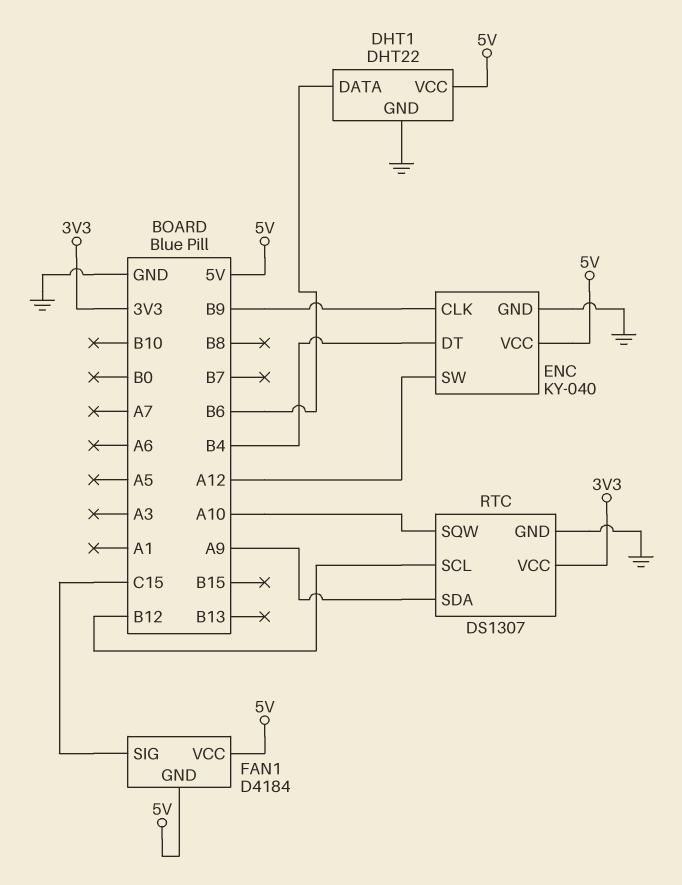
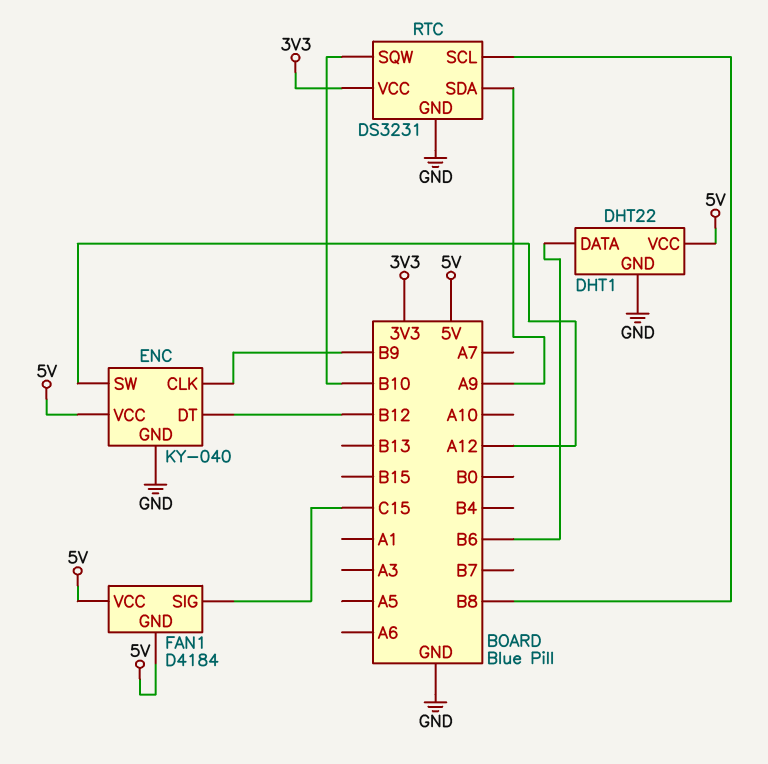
ENC pin DT: B4 -> B12
RTC: DS1307 -> DS3231
RTC pin SCL: B12 -> B8
RTC pin SQW: A10 -> B10

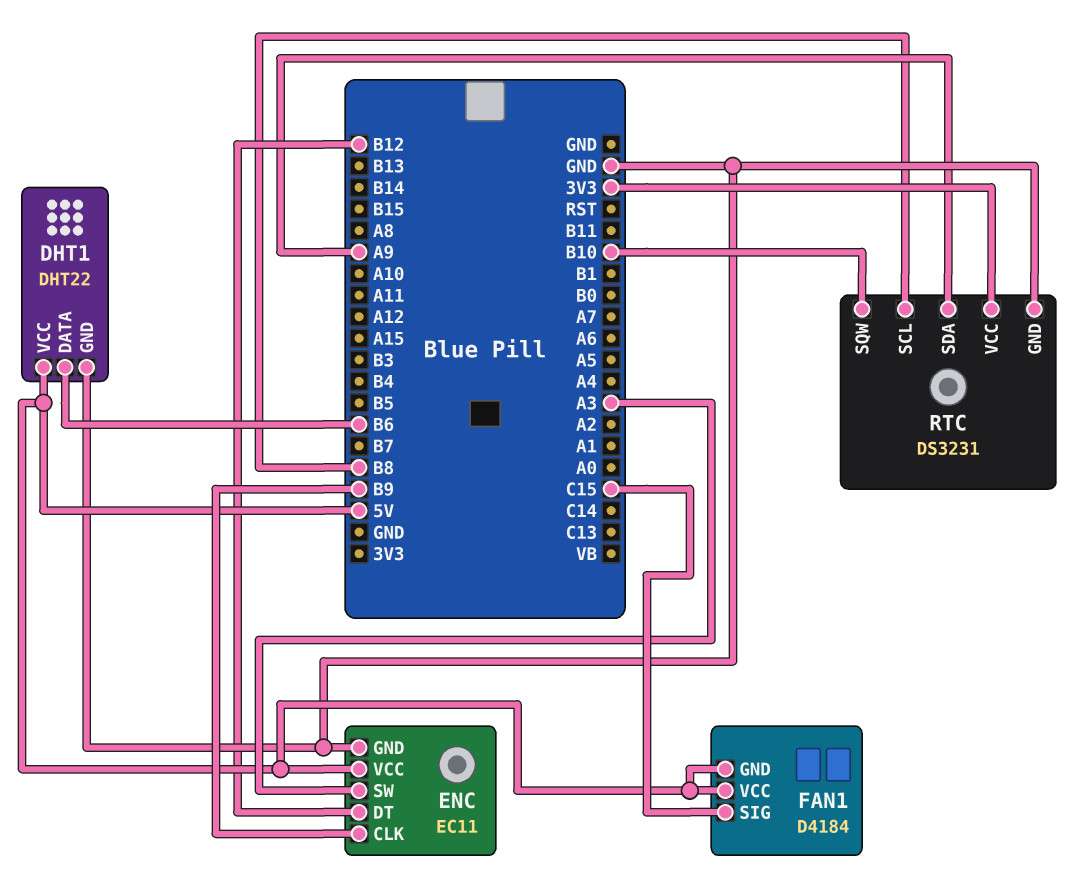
ENC: KY-040 -> EC11
ENC pin SW: A12 -> A3

